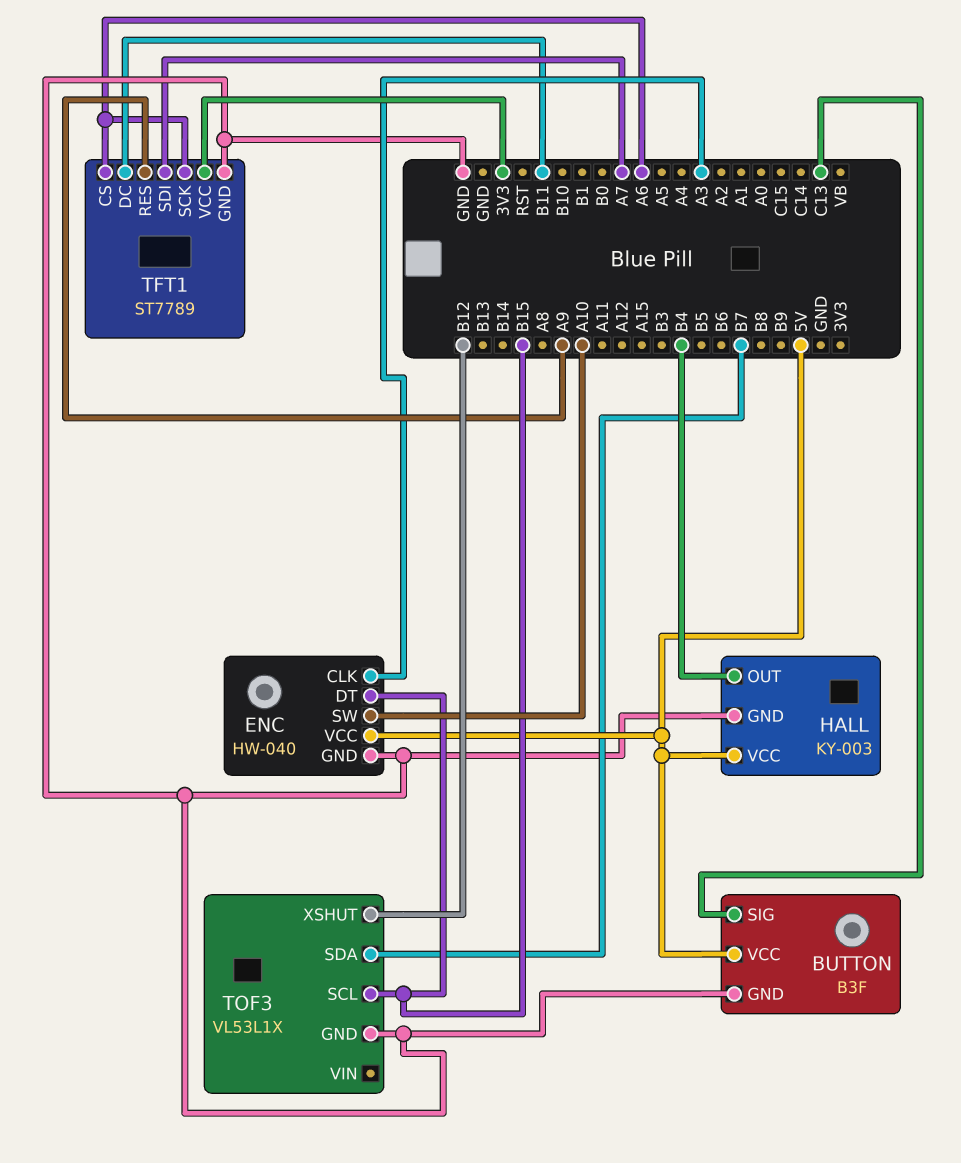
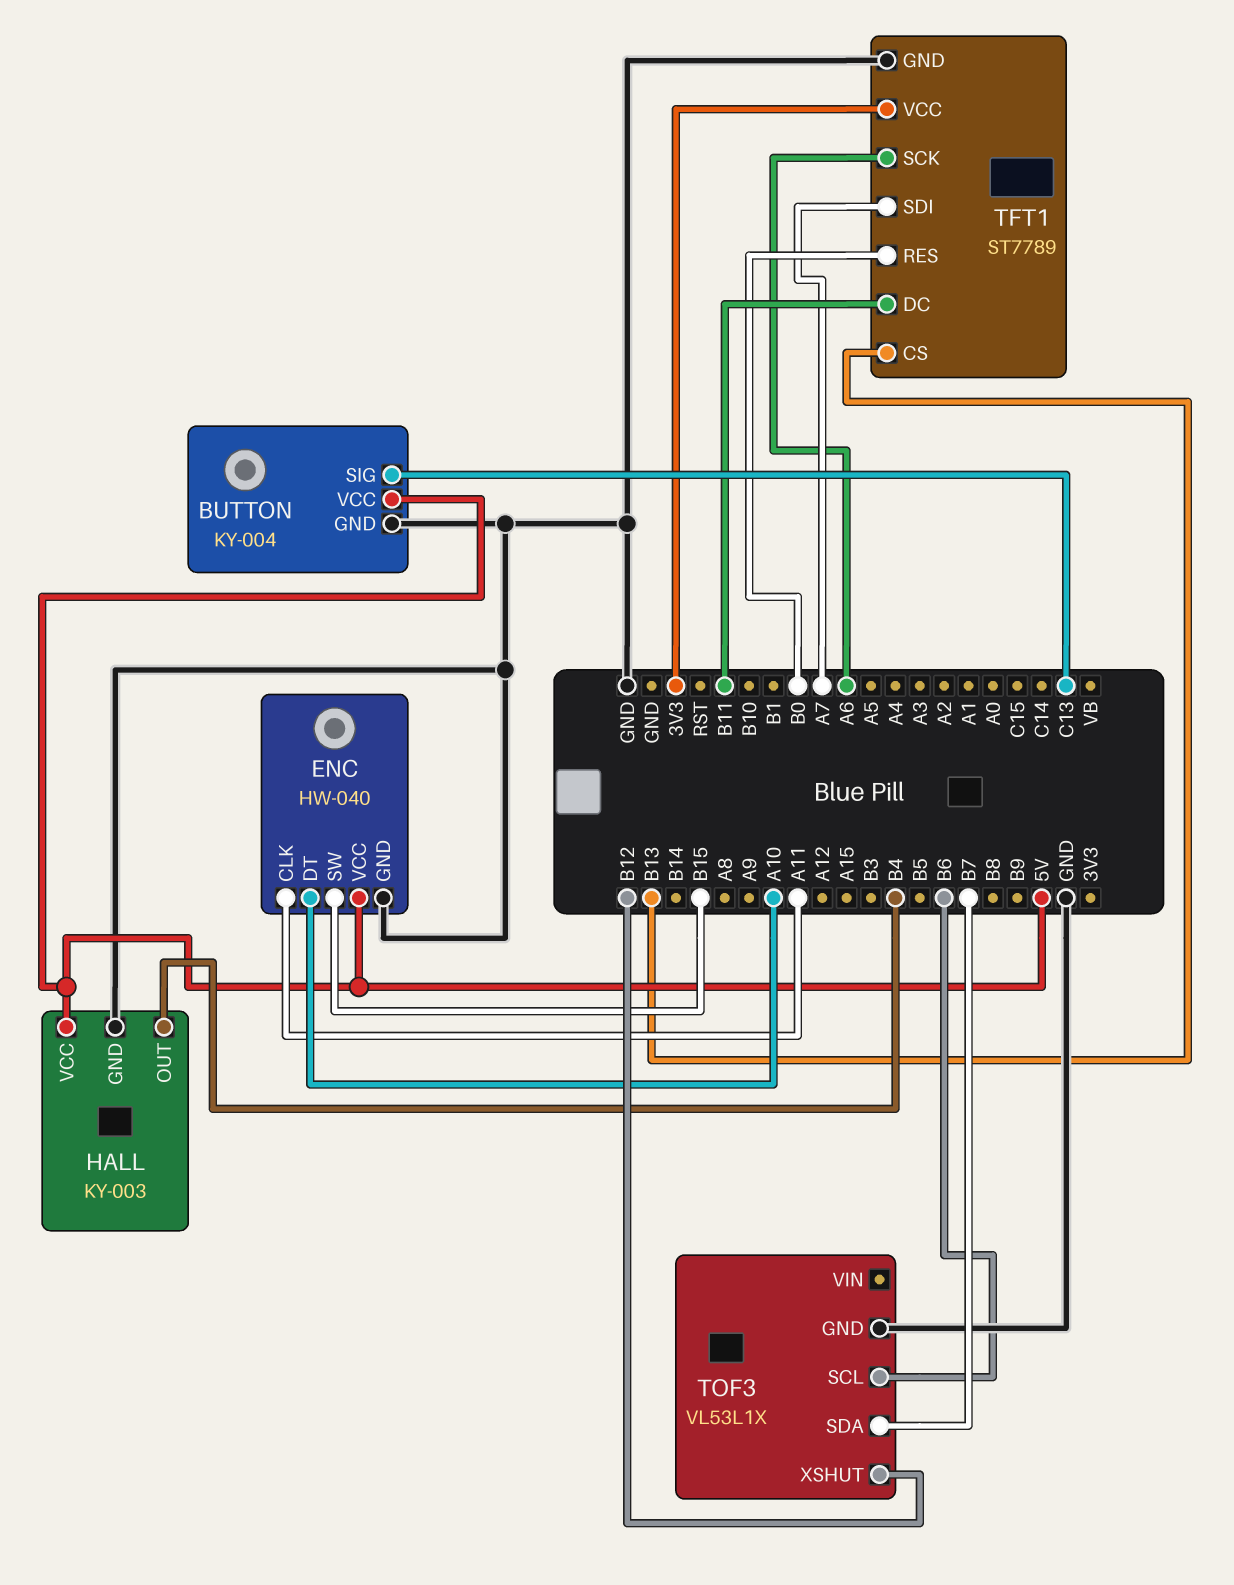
BUTTON: B3F -> KY-004
ENC pin CLK: A3 -> A11
ENC pin DT: B15 -> A10
ENC pin SW: A10 -> B15
TFT1 pin CS: A6 -> B13
TFT1 pin RES: A9 -> B0
TOF3 pin SCL: B15 -> B6

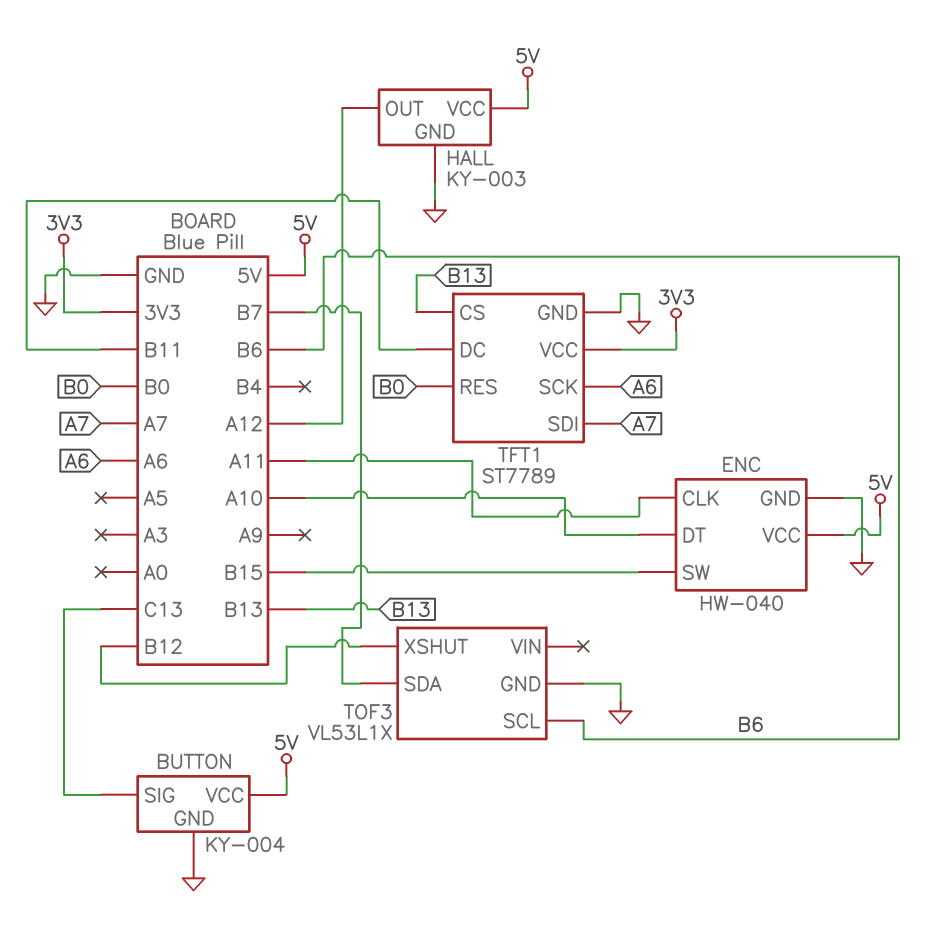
HALL pin OUT: B4 -> A12

